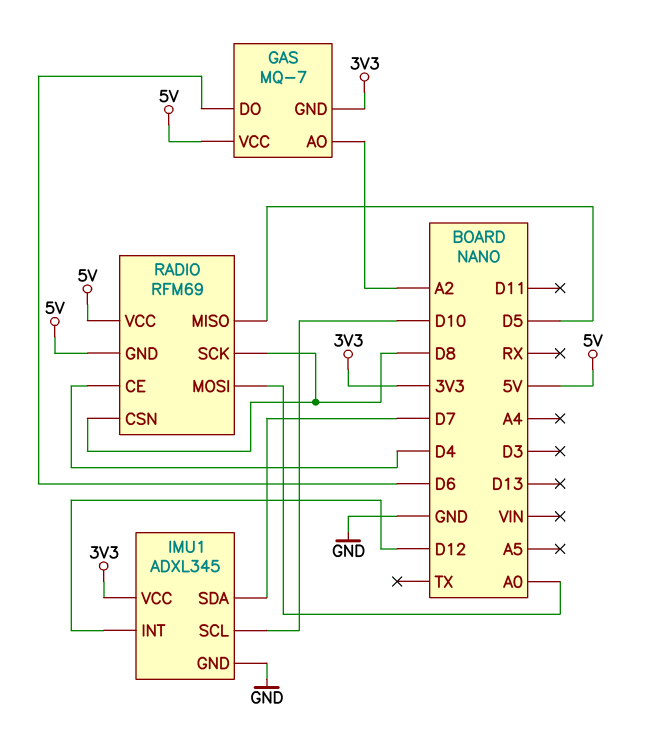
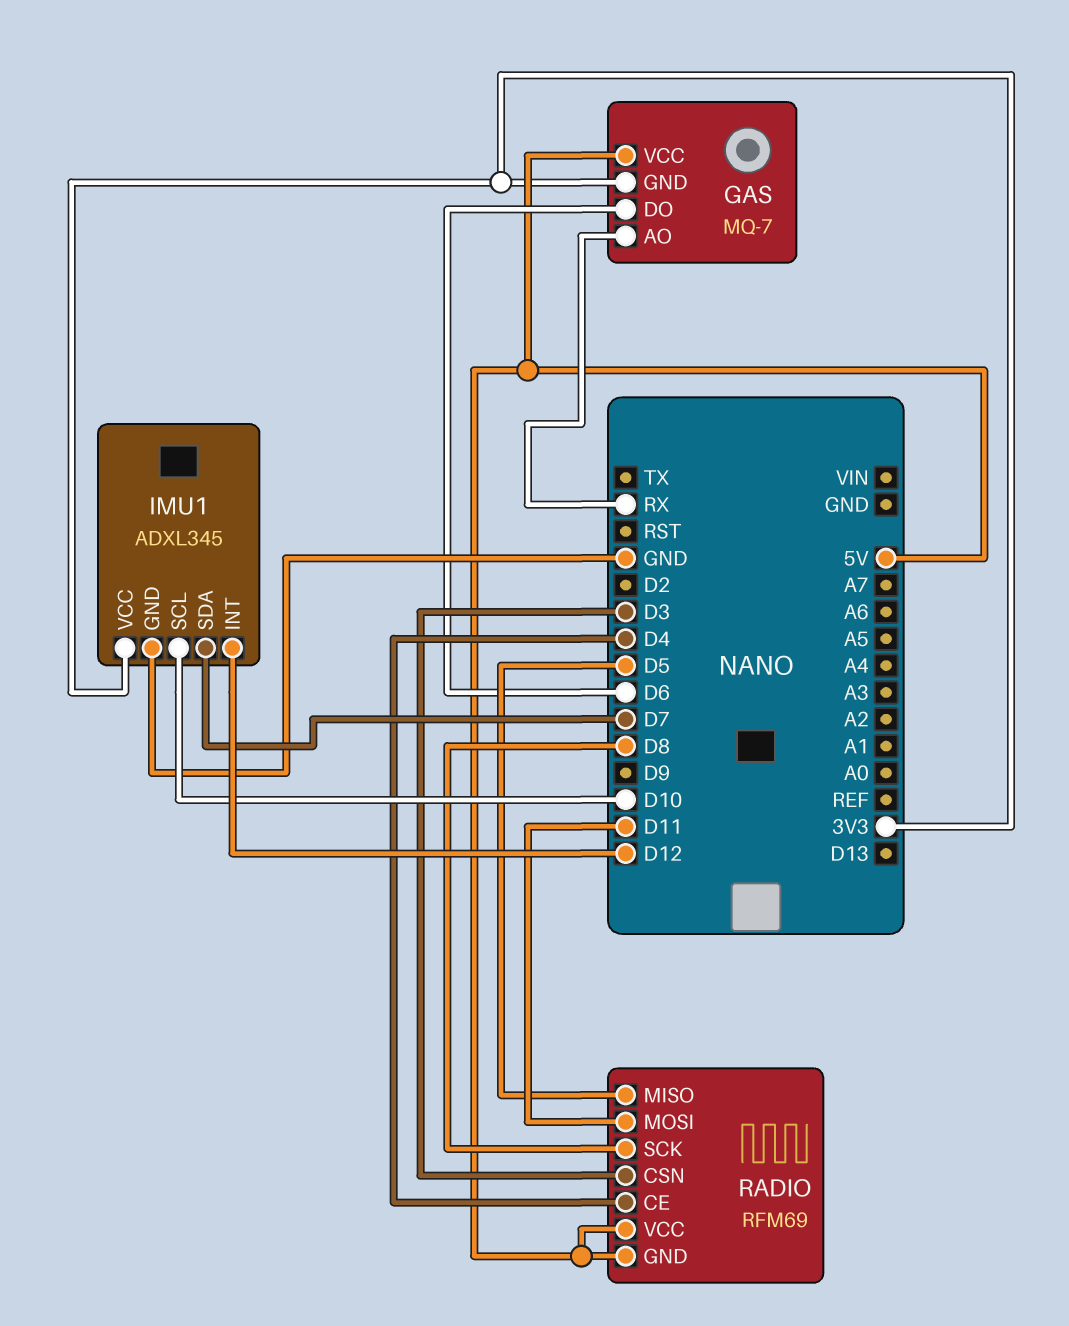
GAS pin AO: A2 -> RX
RADIO pin CSN: D8 -> D3
RADIO pin MOSI: A0 -> D11

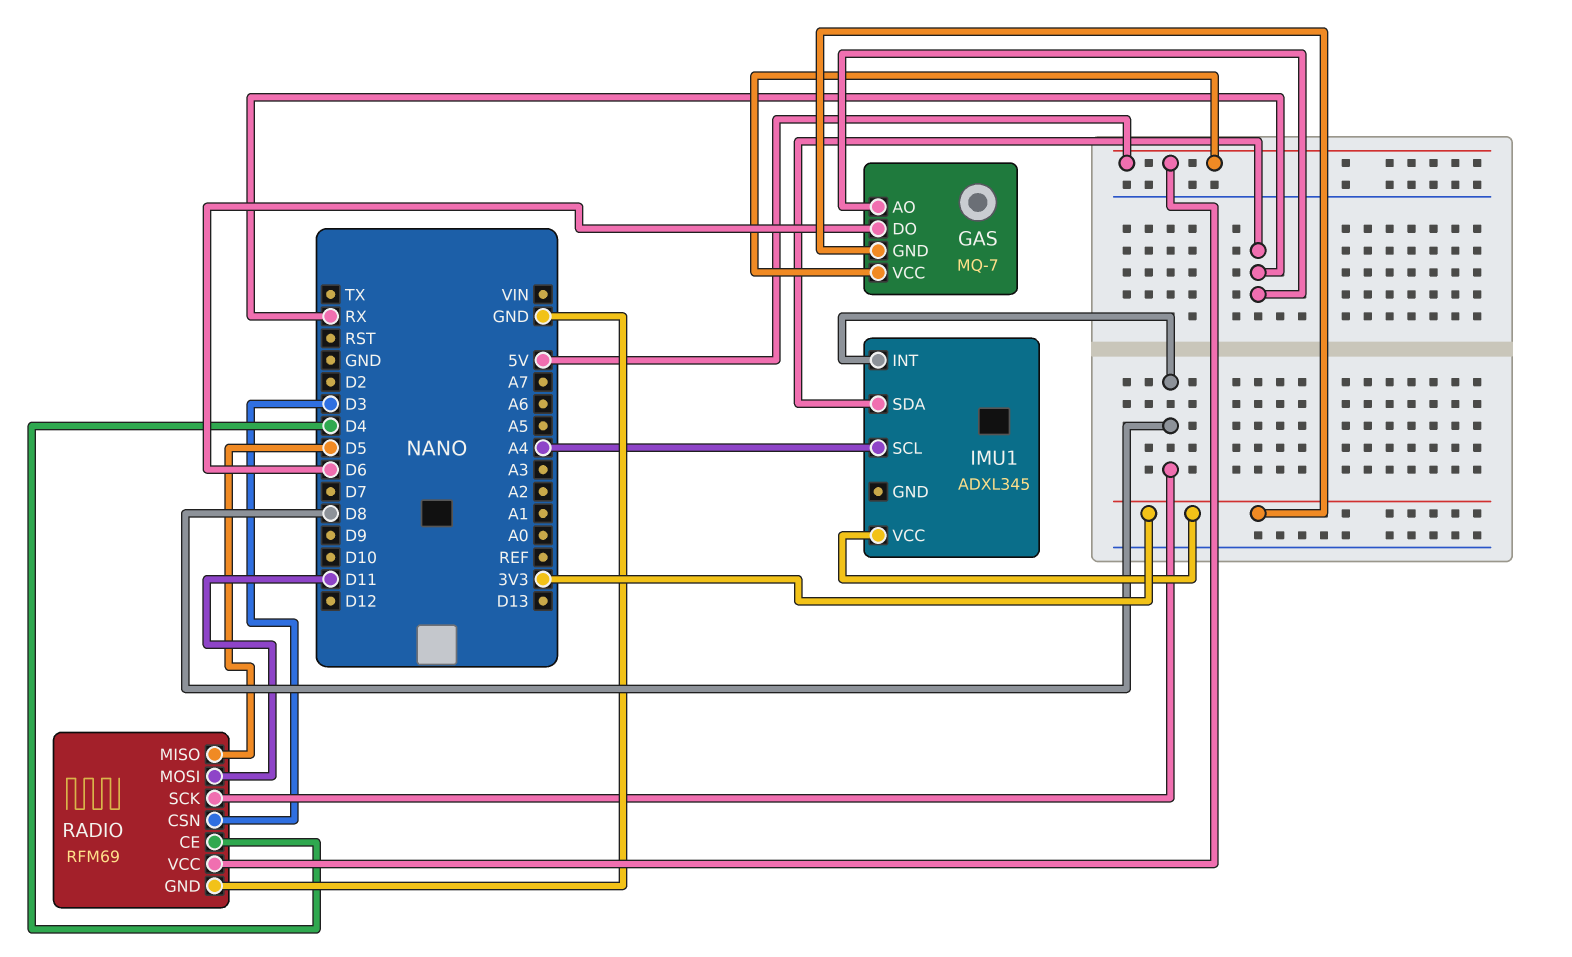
IMU1 pin GND: GND -> none
IMU1 pin INT: D12 -> D8
IMU1 pin SCL: D10 -> A4
IMU1 pin SDA: D7 -> RX
RADIO pin GND: 5V -> GND

